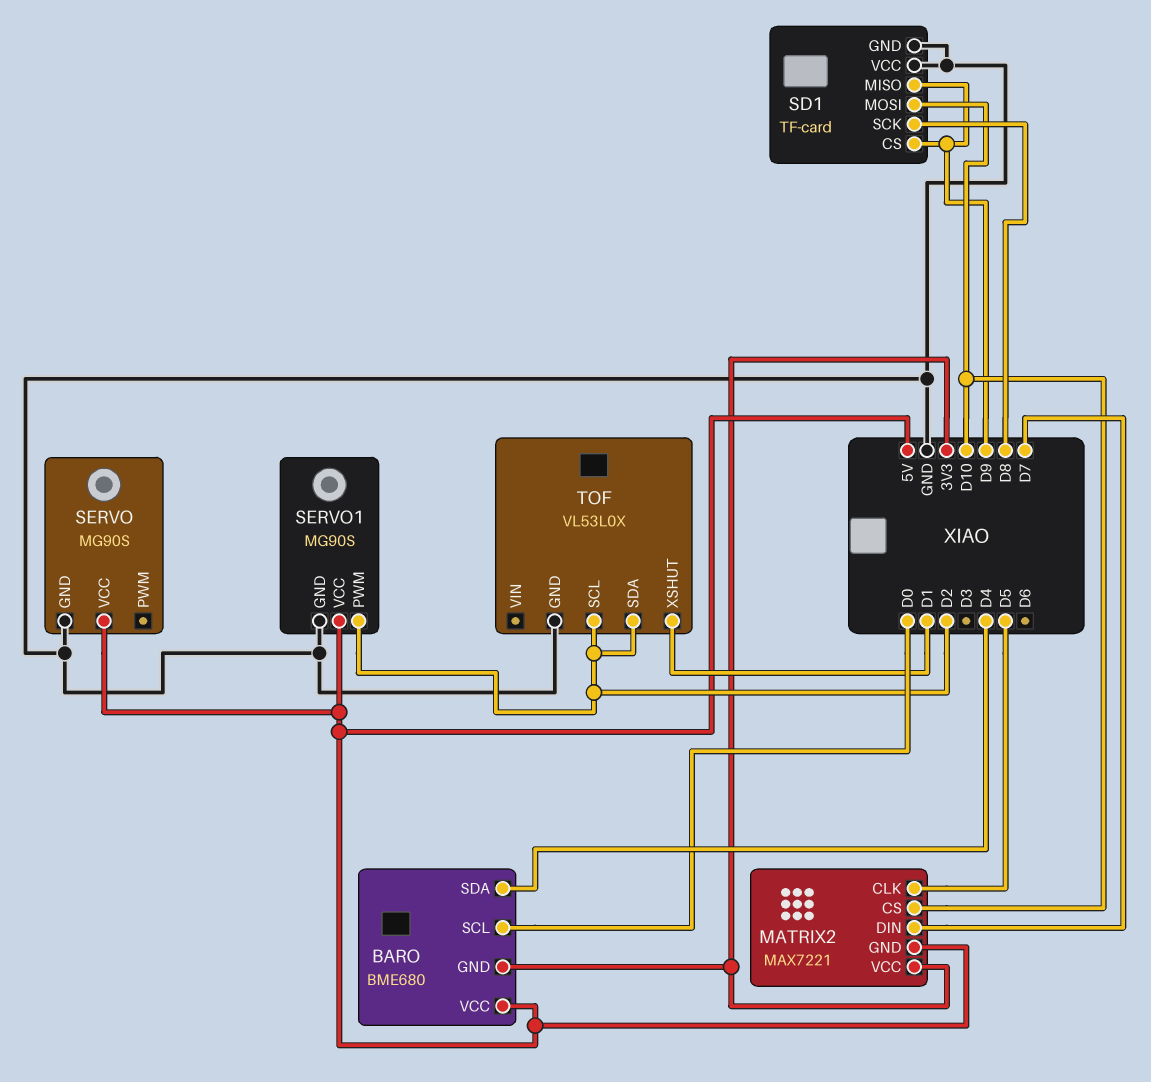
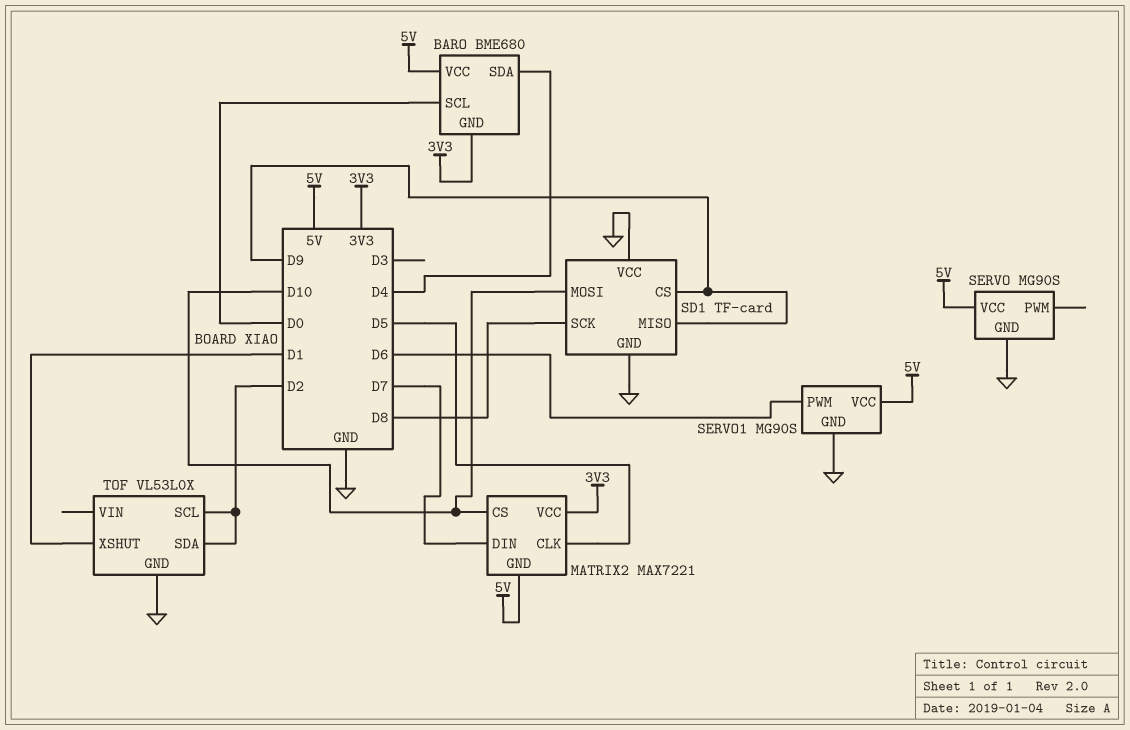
SERVO1 pin PWM: D2 -> D6

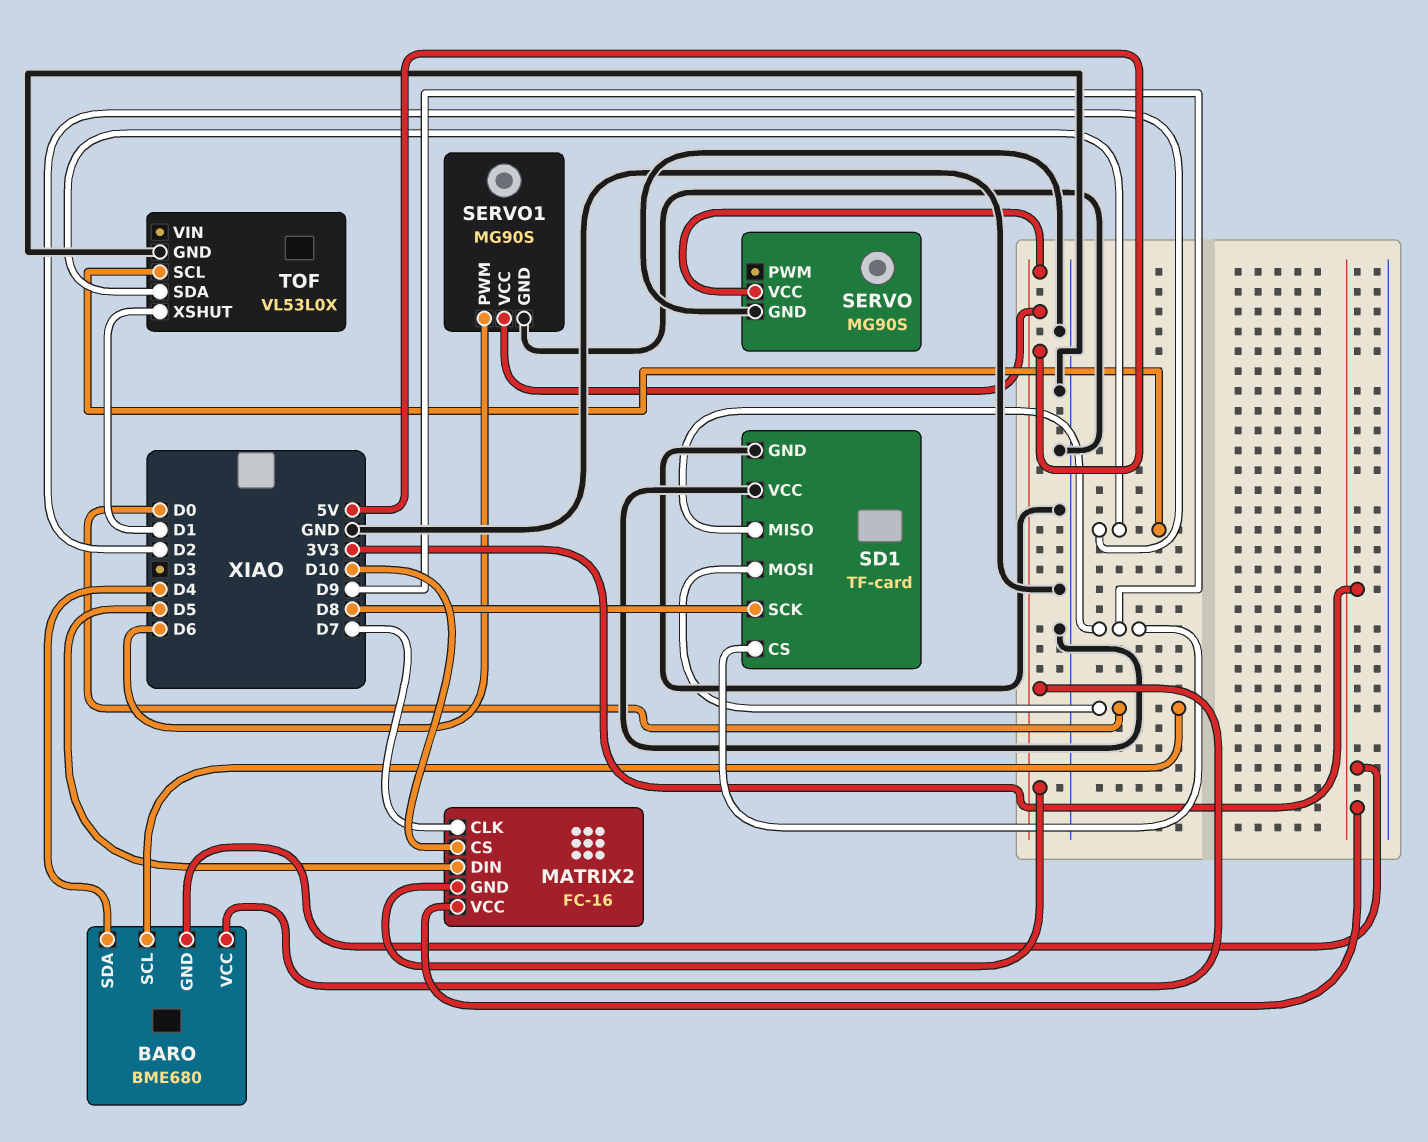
MATRIX2: MAX7221 -> FC-16
MATRIX2 pin CLK: D5 -> D7
MATRIX2 pin DIN: D7 -> D5
SD1 pin MOSI: D10 -> D0

